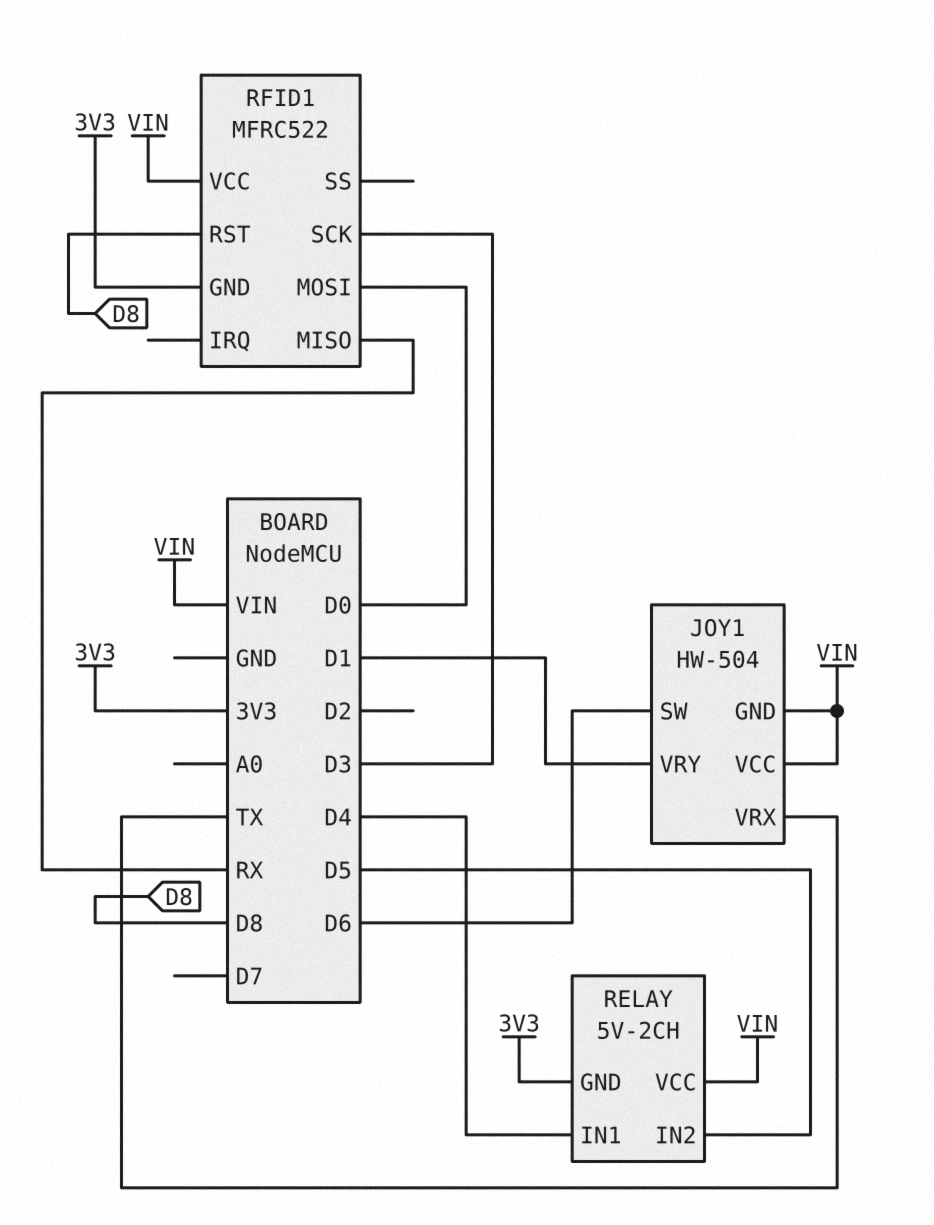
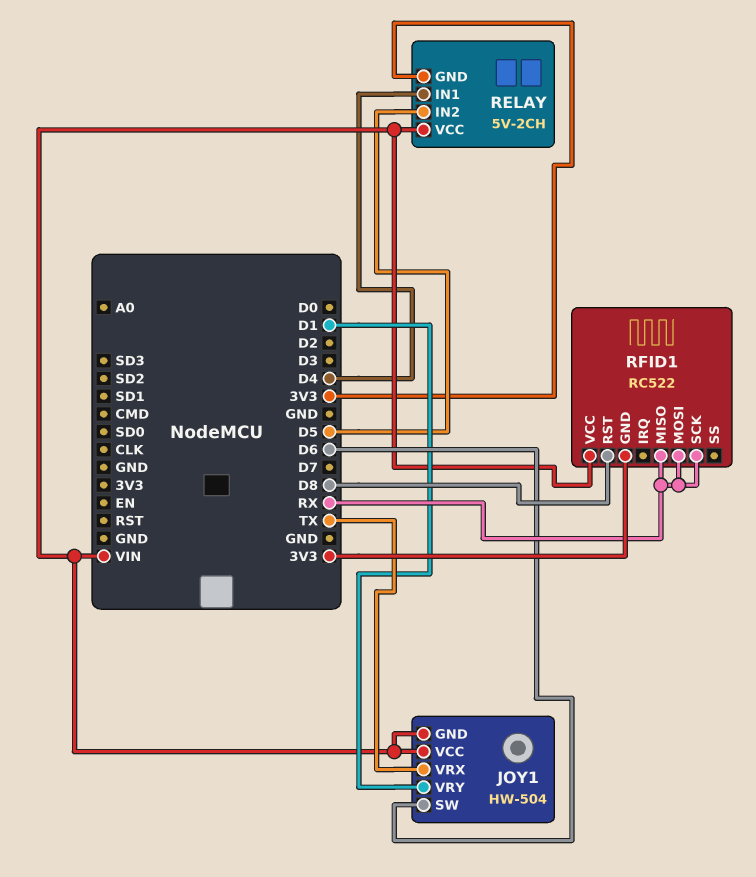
RFID1: MFRC522 -> RC522
RFID1 pin MOSI: D0 -> RX
RFID1 pin SCK: D3 -> RX

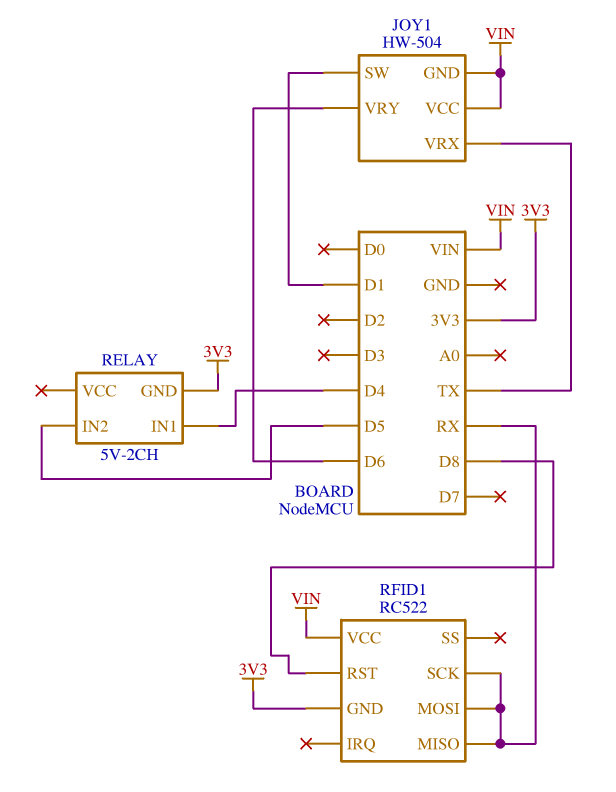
JOY1 pin SW: D6 -> D1
JOY1 pin VRY: D1 -> D6
RELAY pin VCC: VIN -> none

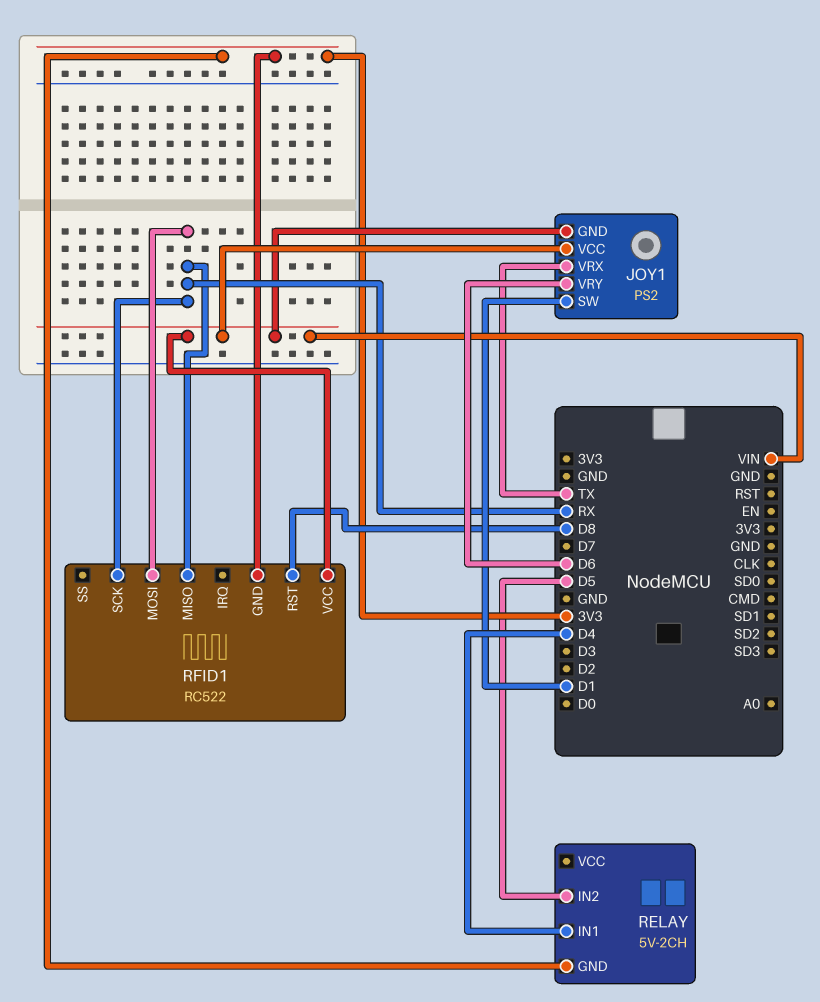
JOY1: HW-504 -> PS2

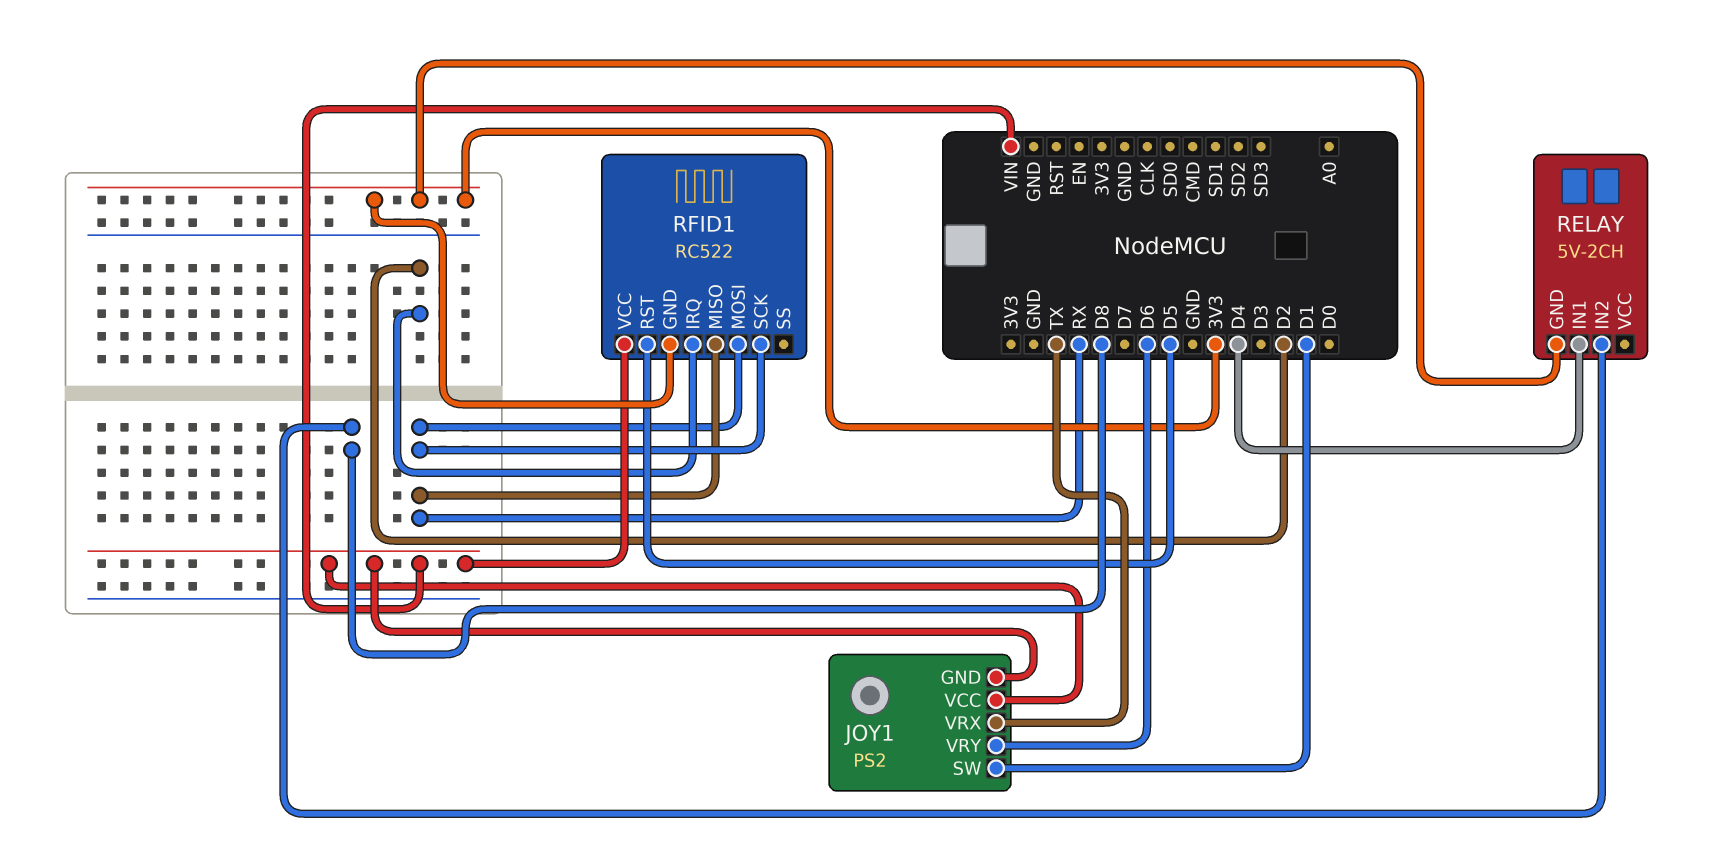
RELAY pin IN2: D5 -> D8
RFID1 pin IRQ: none -> D2
RFID1 pin RST: D8 -> D5

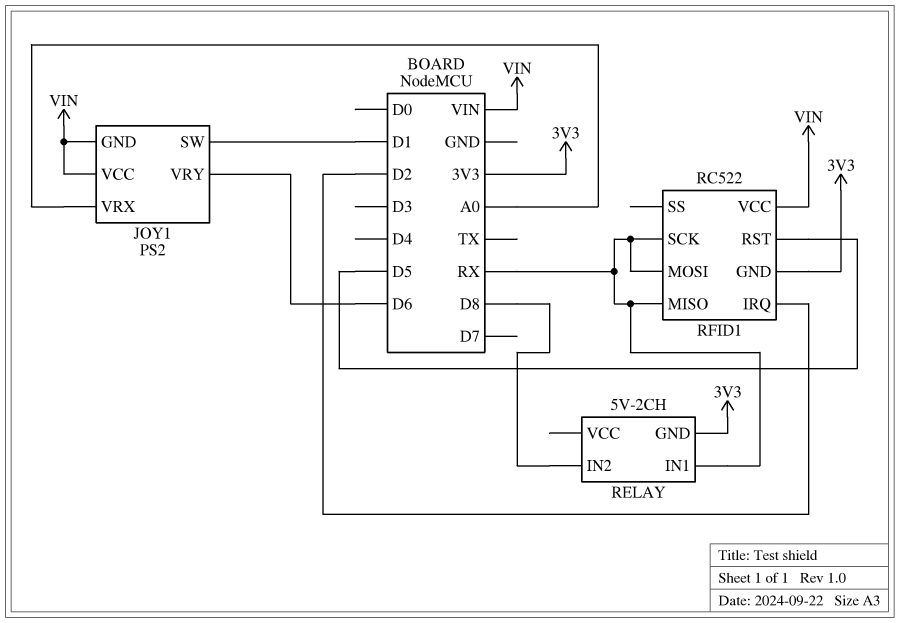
JOY1 pin VRX: TX -> A0
RELAY pin IN1: D4 -> RX

